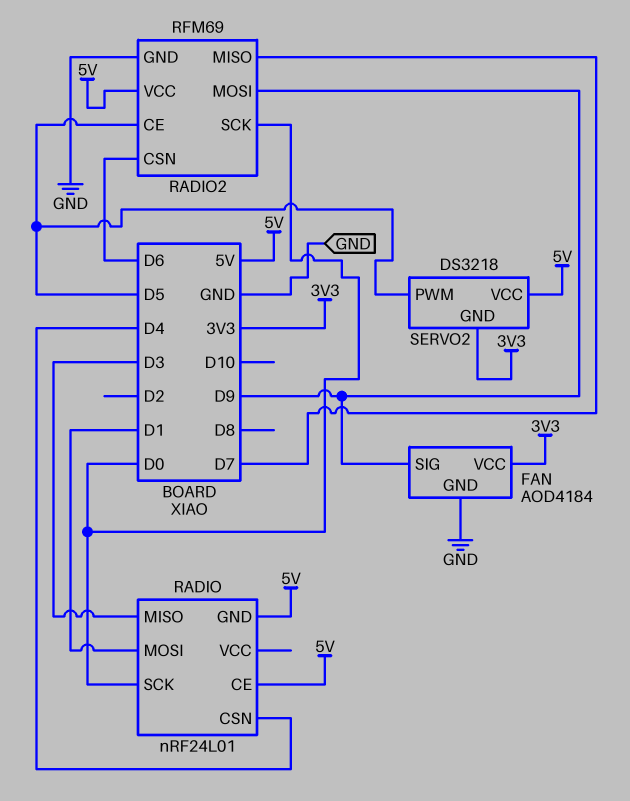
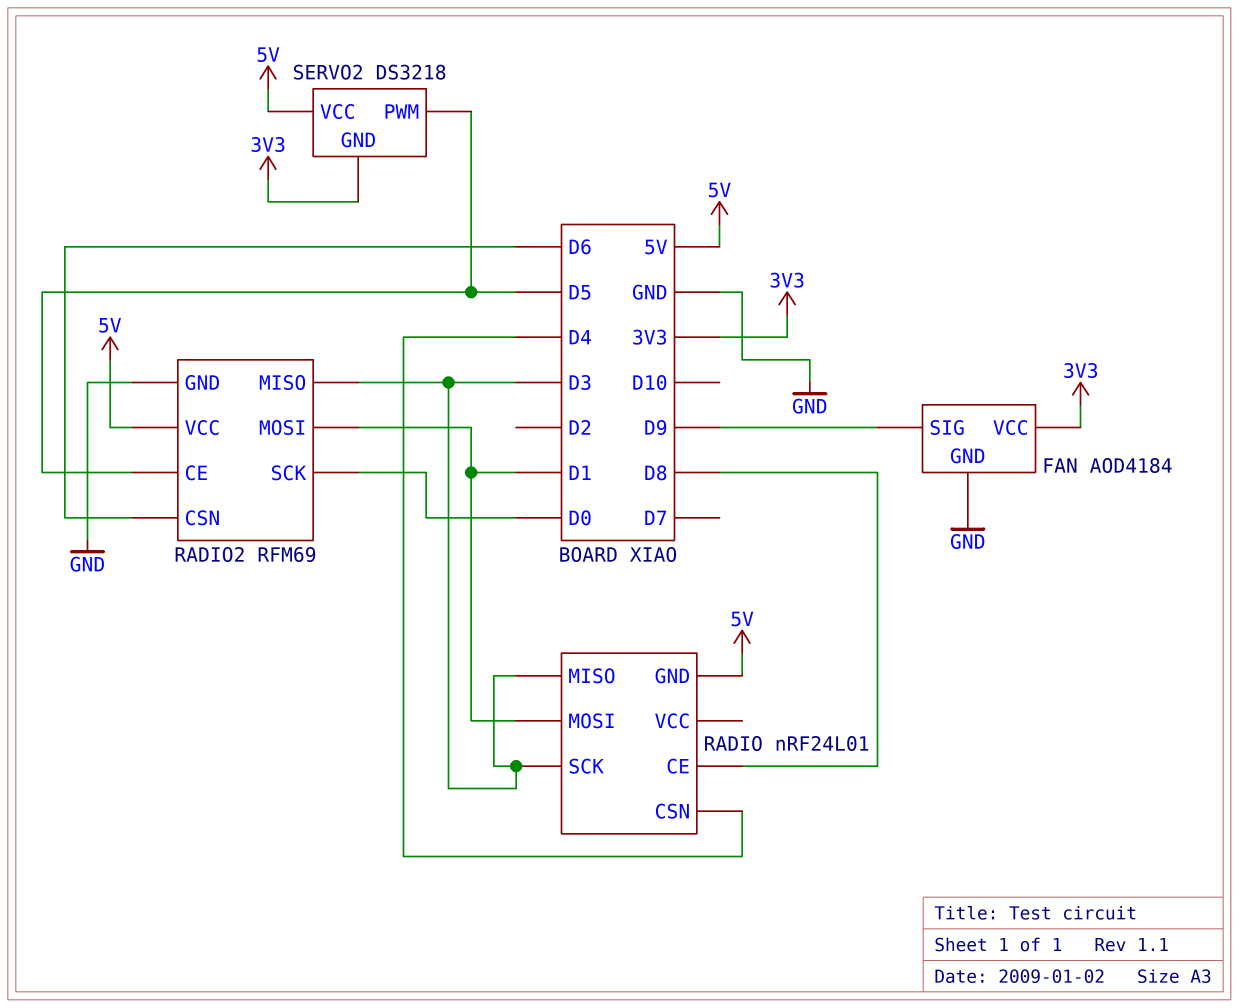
RADIO pin CE: 5V -> D8
RADIO pin SCK: D0 -> D3
RADIO2 pin MISO: D7 -> D3
RADIO2 pin MOSI: D9 -> D1

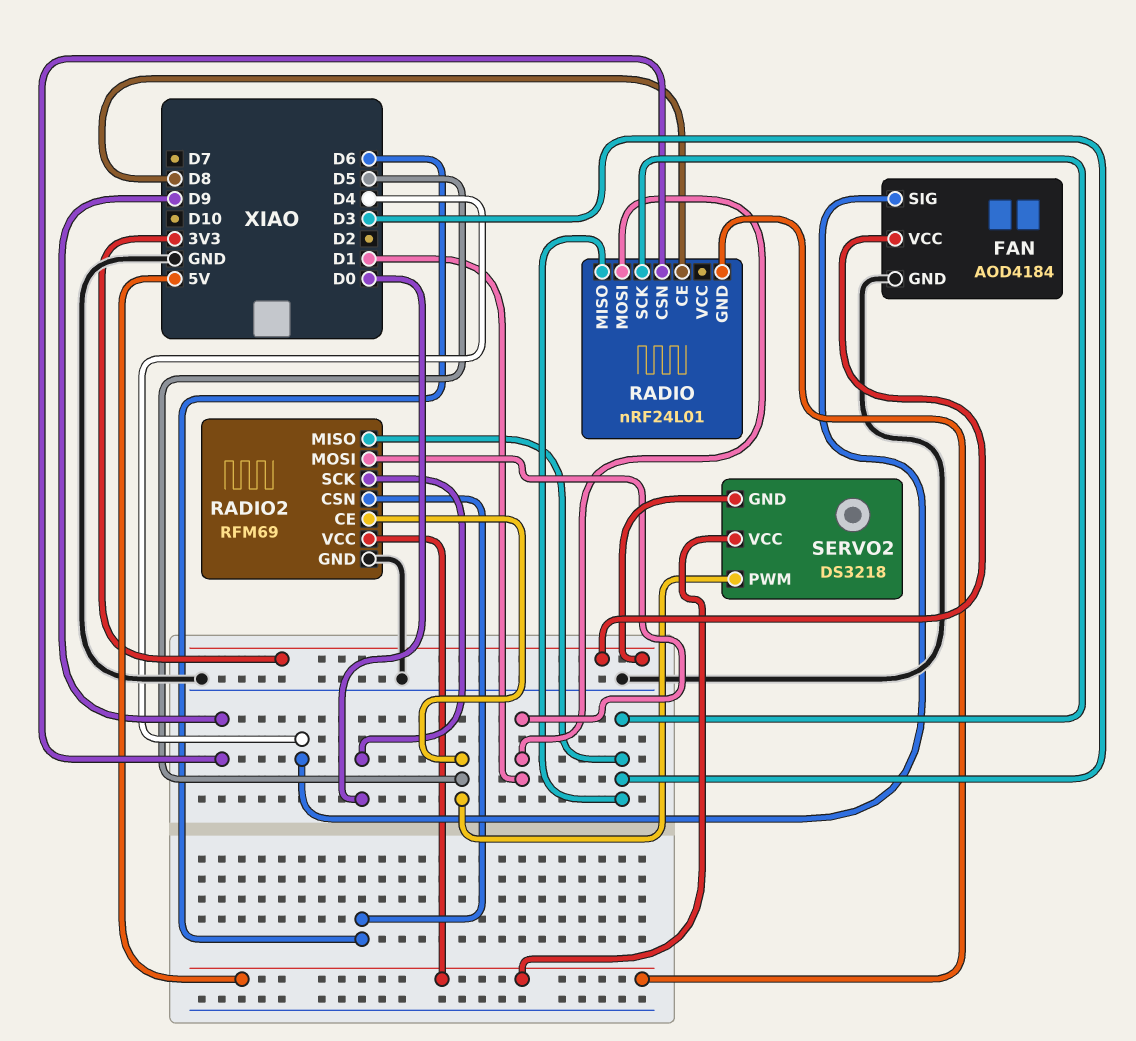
FAN pin SIG: D9 -> D4
RADIO pin CSN: D4 -> D9

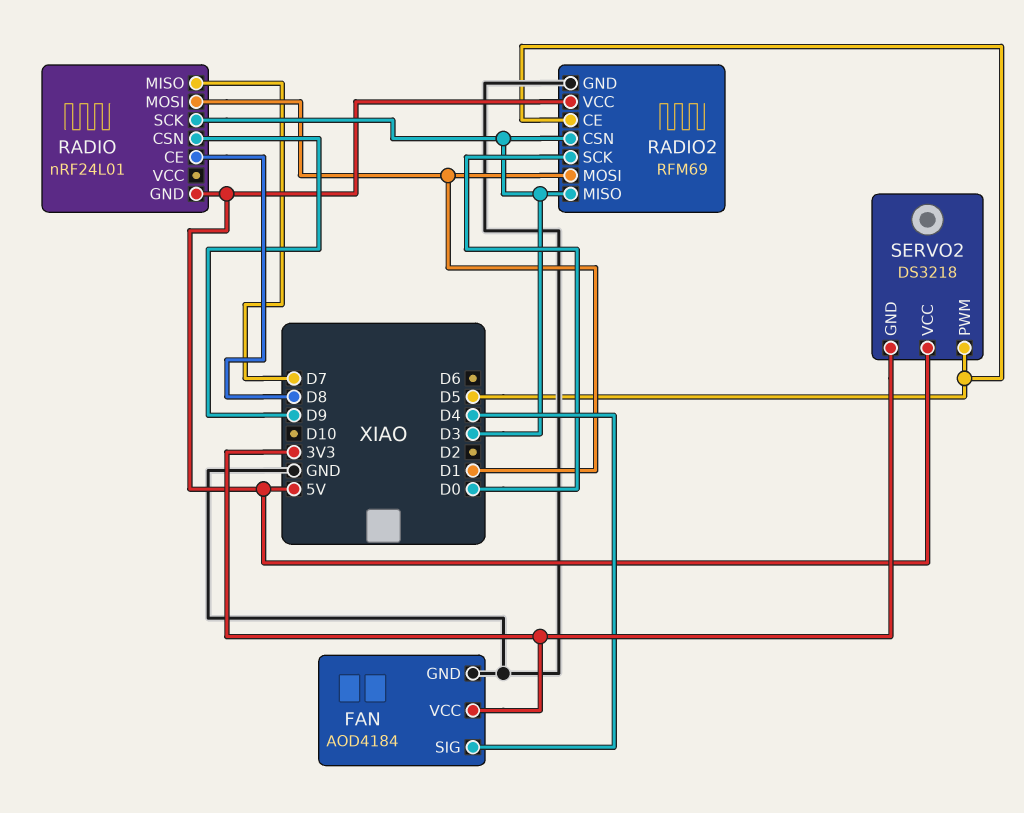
RADIO pin MISO: D3 -> D7
RADIO2 pin CSN: D6 -> D3

